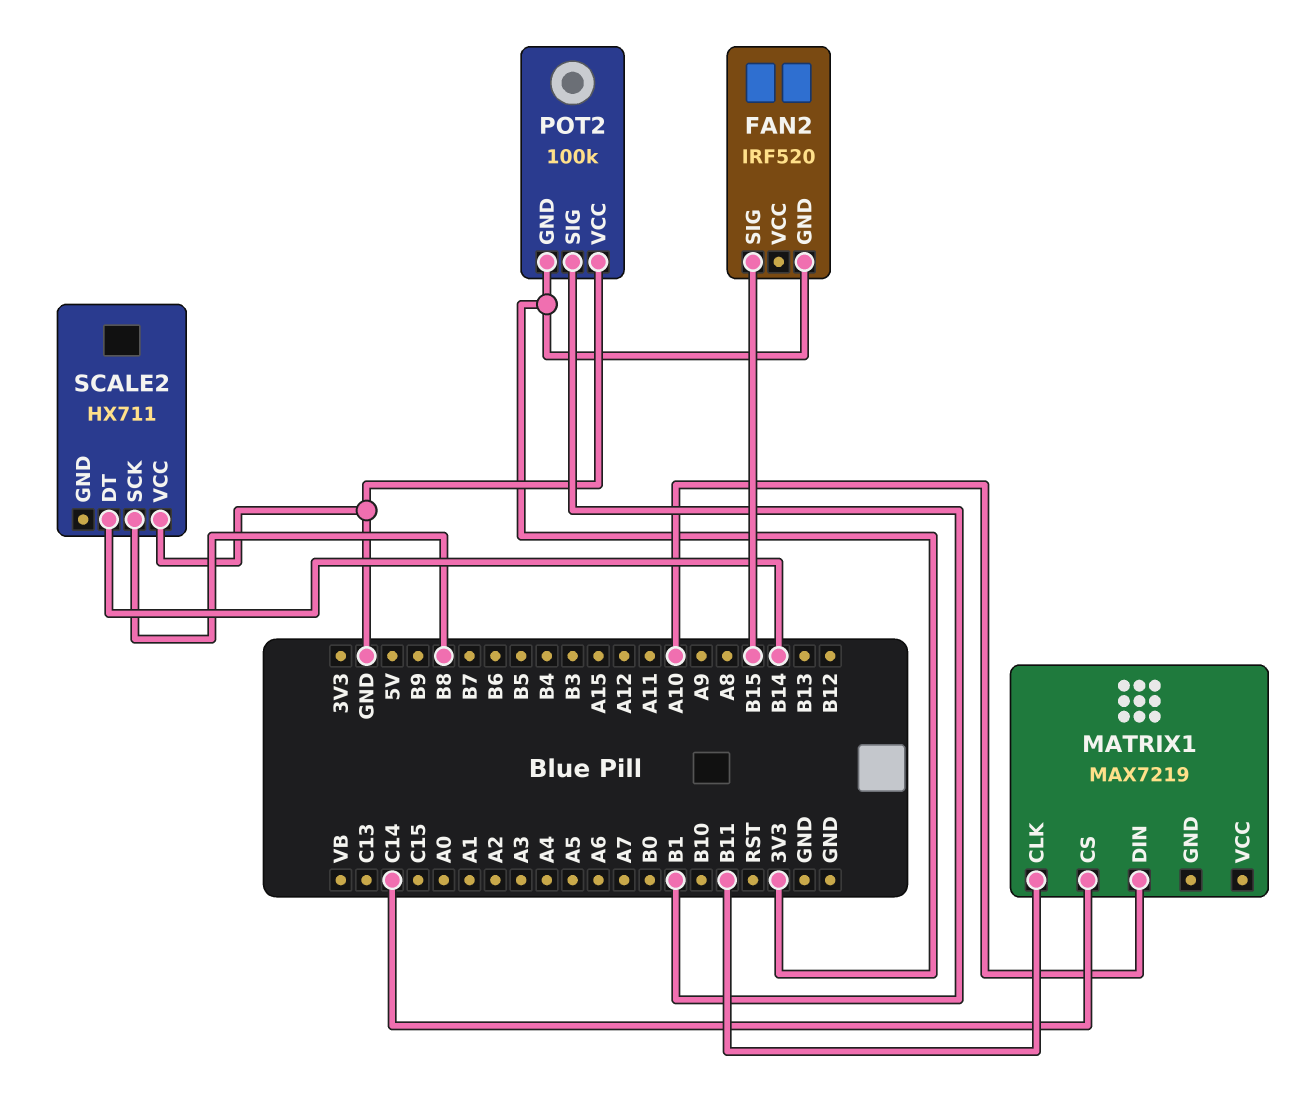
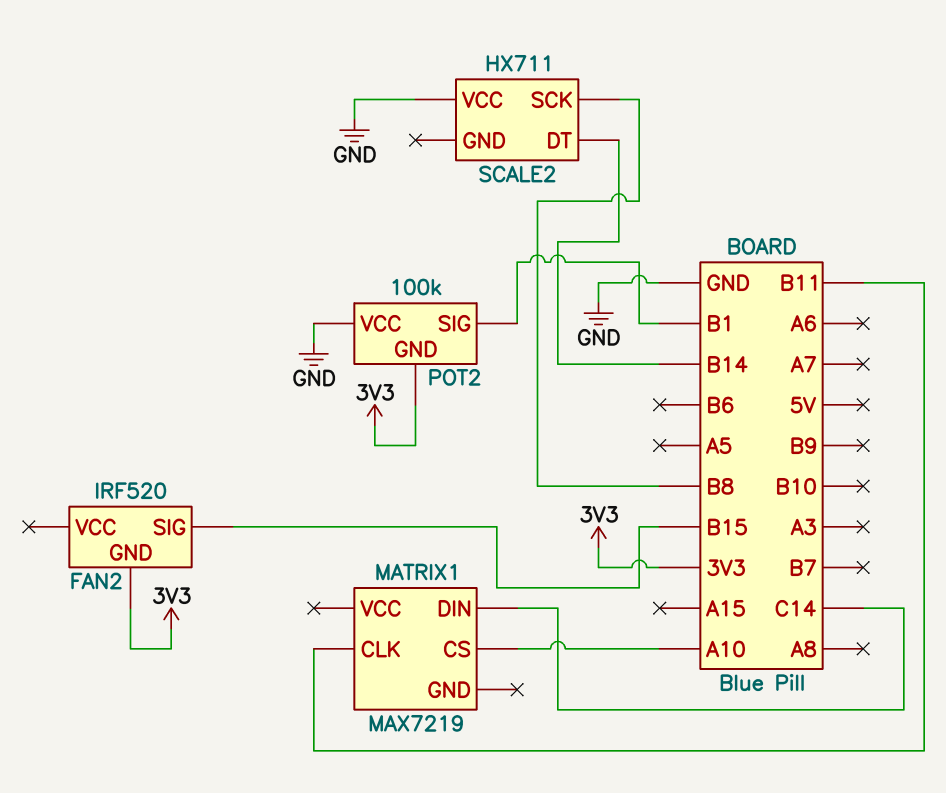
MATRIX1 pin CS: C14 -> A10
MATRIX1 pin DIN: A10 -> C14

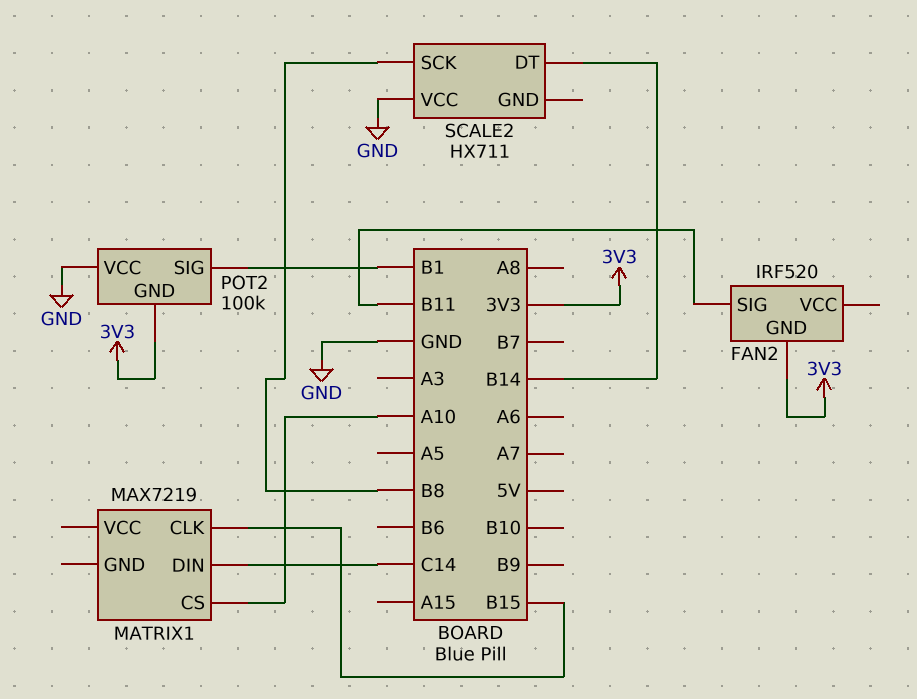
FAN2 pin SIG: B15 -> B11
MATRIX1 pin CLK: B11 -> B15

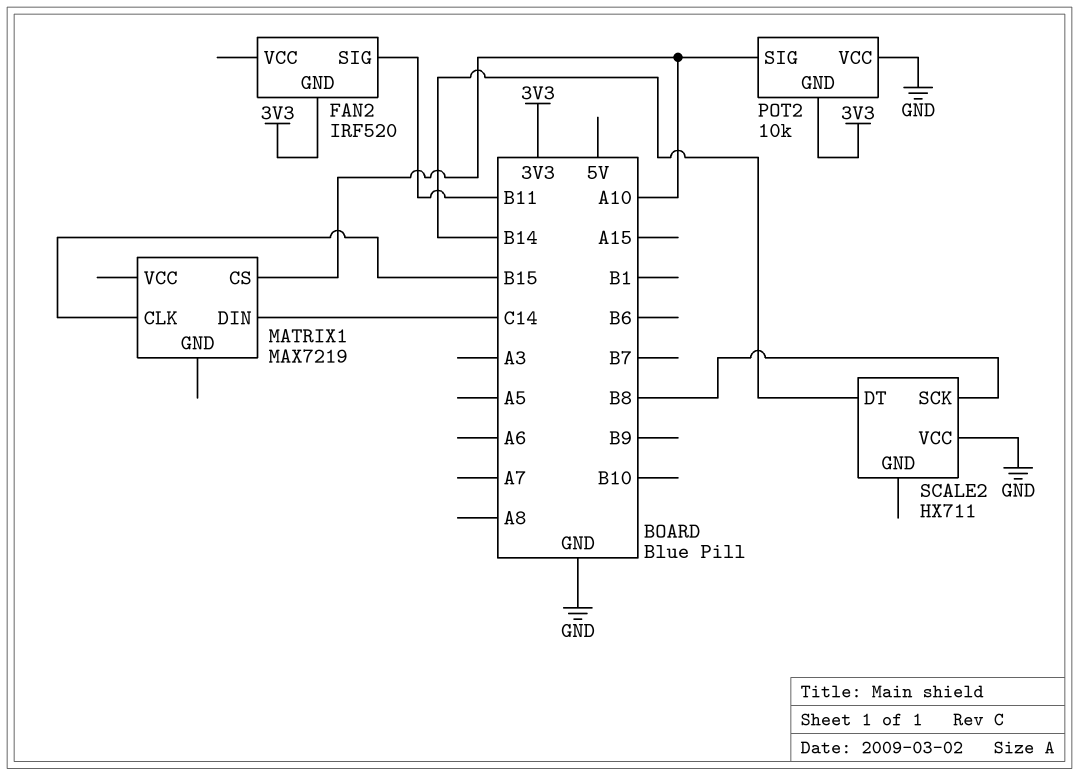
POT2: 100k -> 10k
POT2 pin SIG: B1 -> A10

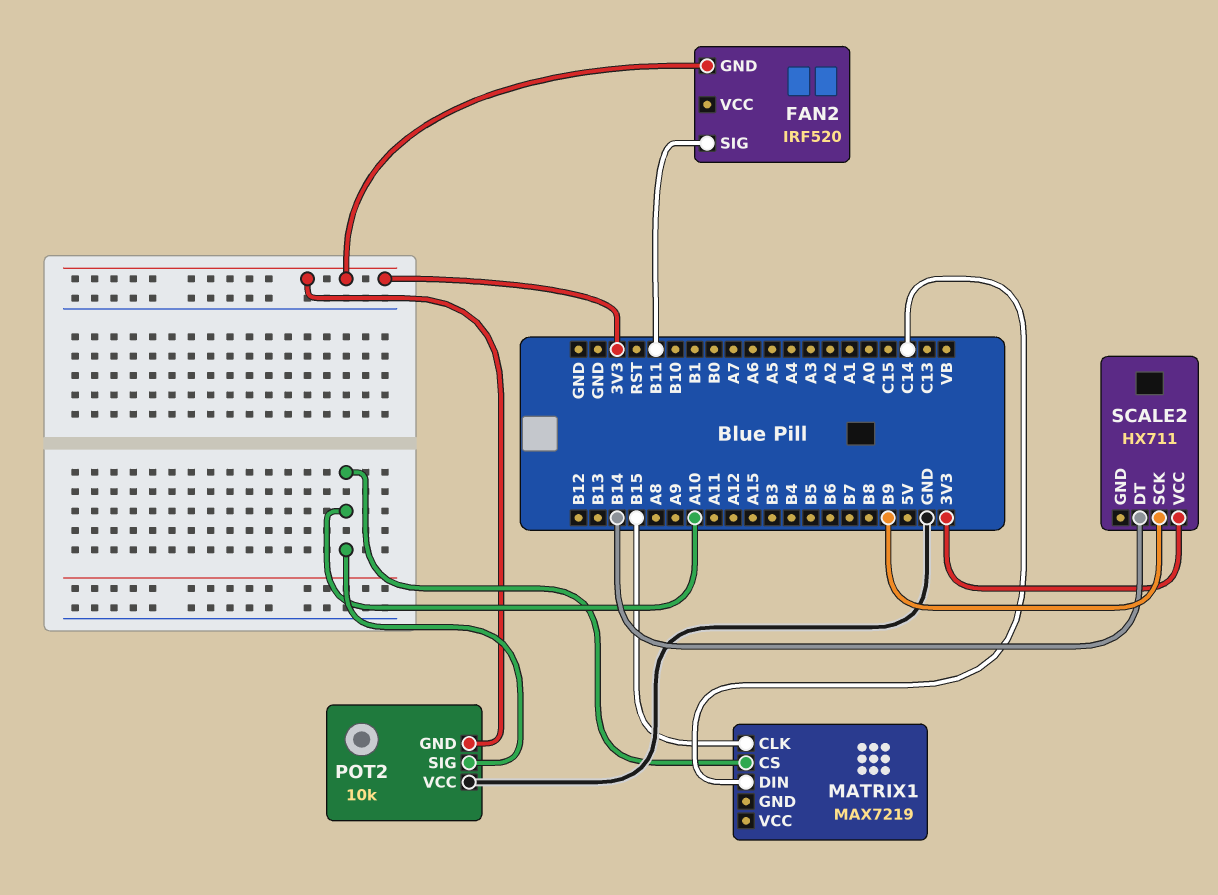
SCALE2 pin SCK: B8 -> B9
SCALE2 pin VCC: GND -> 3V3

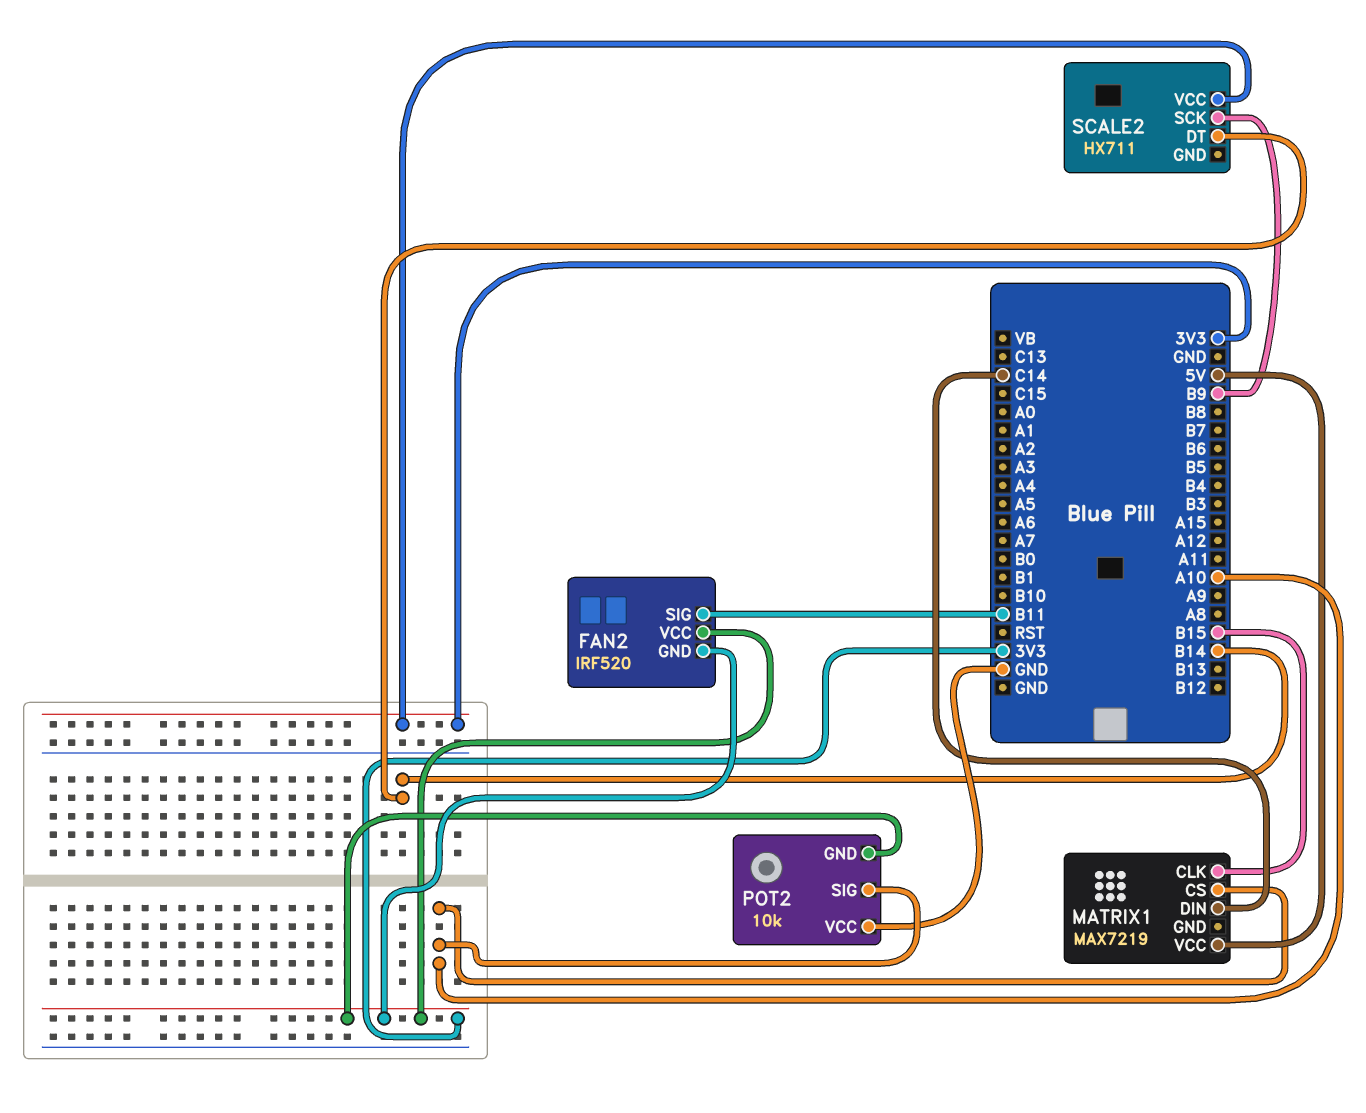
FAN2 pin VCC: none -> 3V3
MATRIX1 pin VCC: none -> 5V

